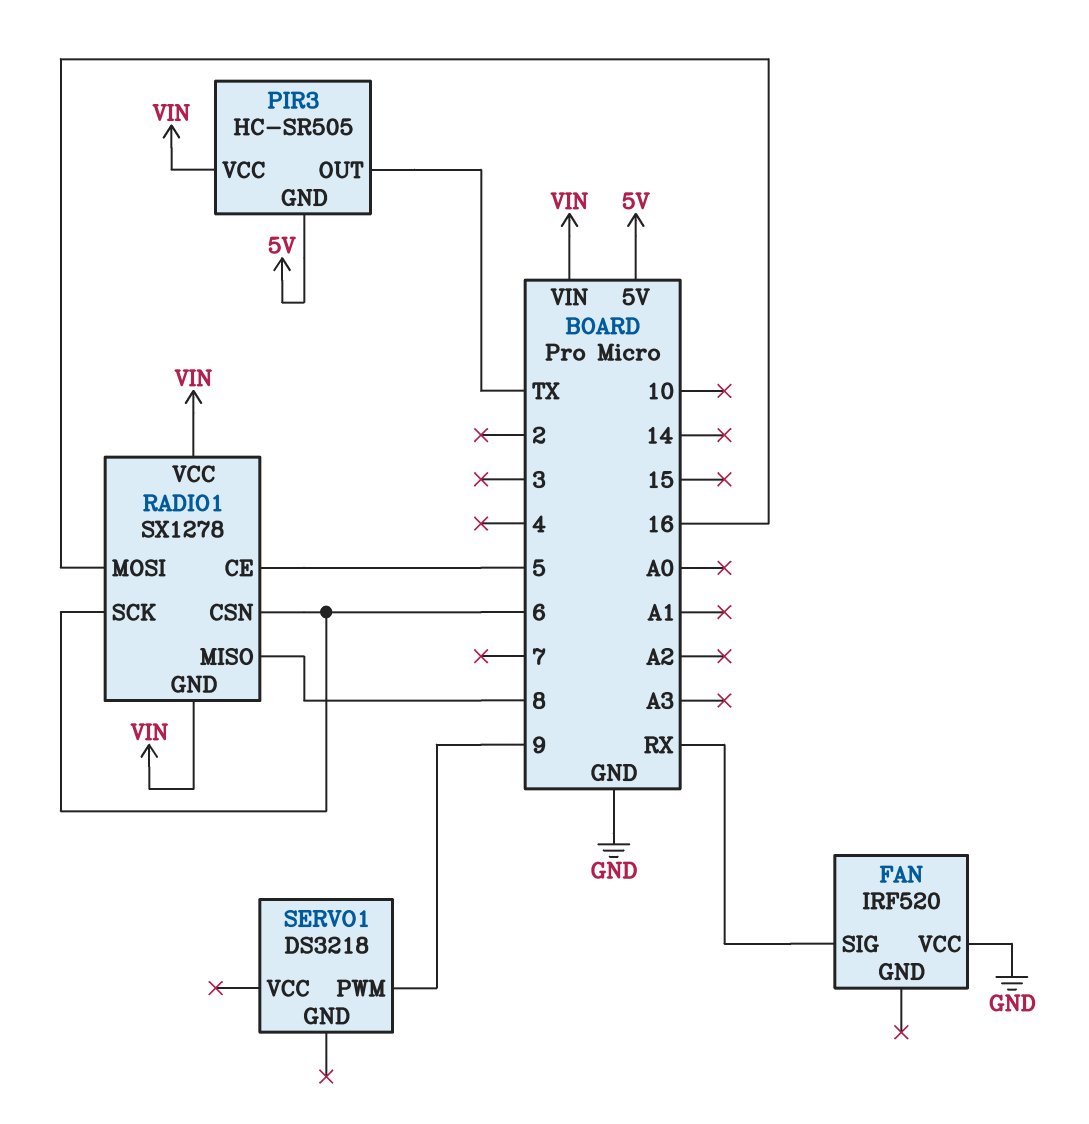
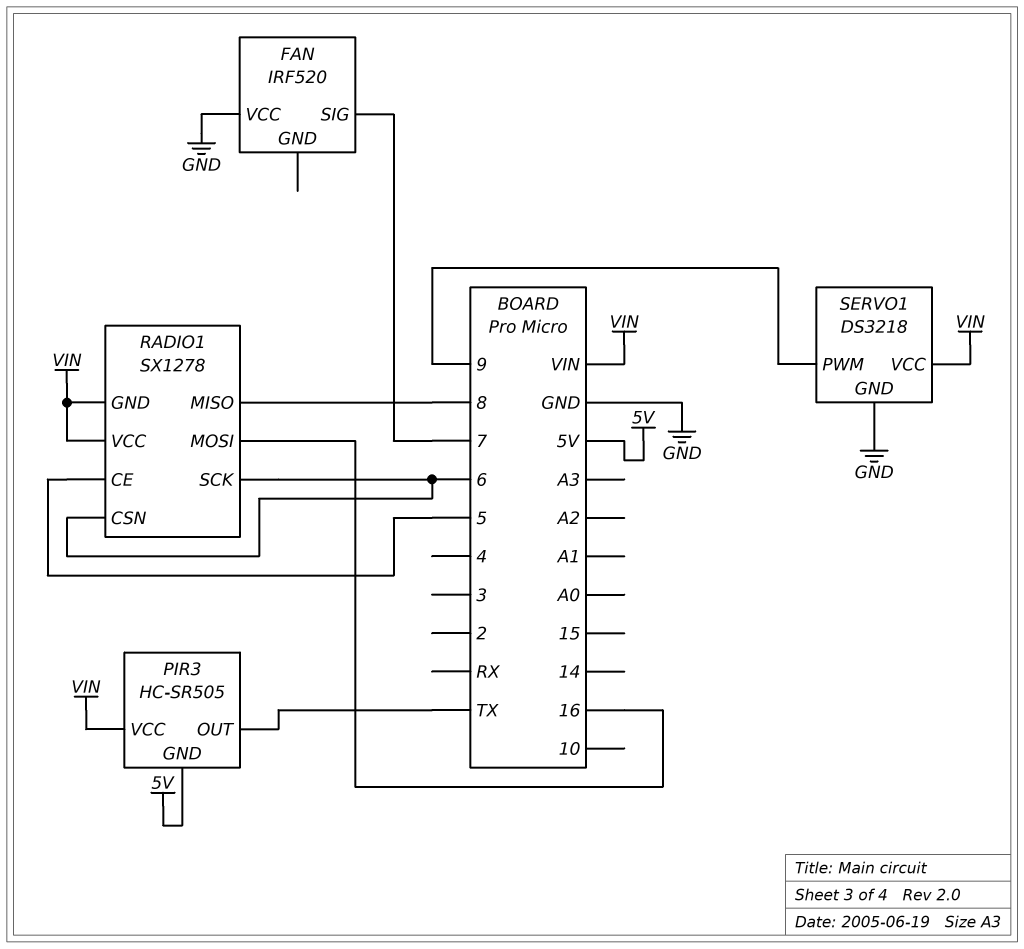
FAN pin SIG: RX -> 7
SERVO1 pin GND: none -> GND
SERVO1 pin VCC: none -> VIN

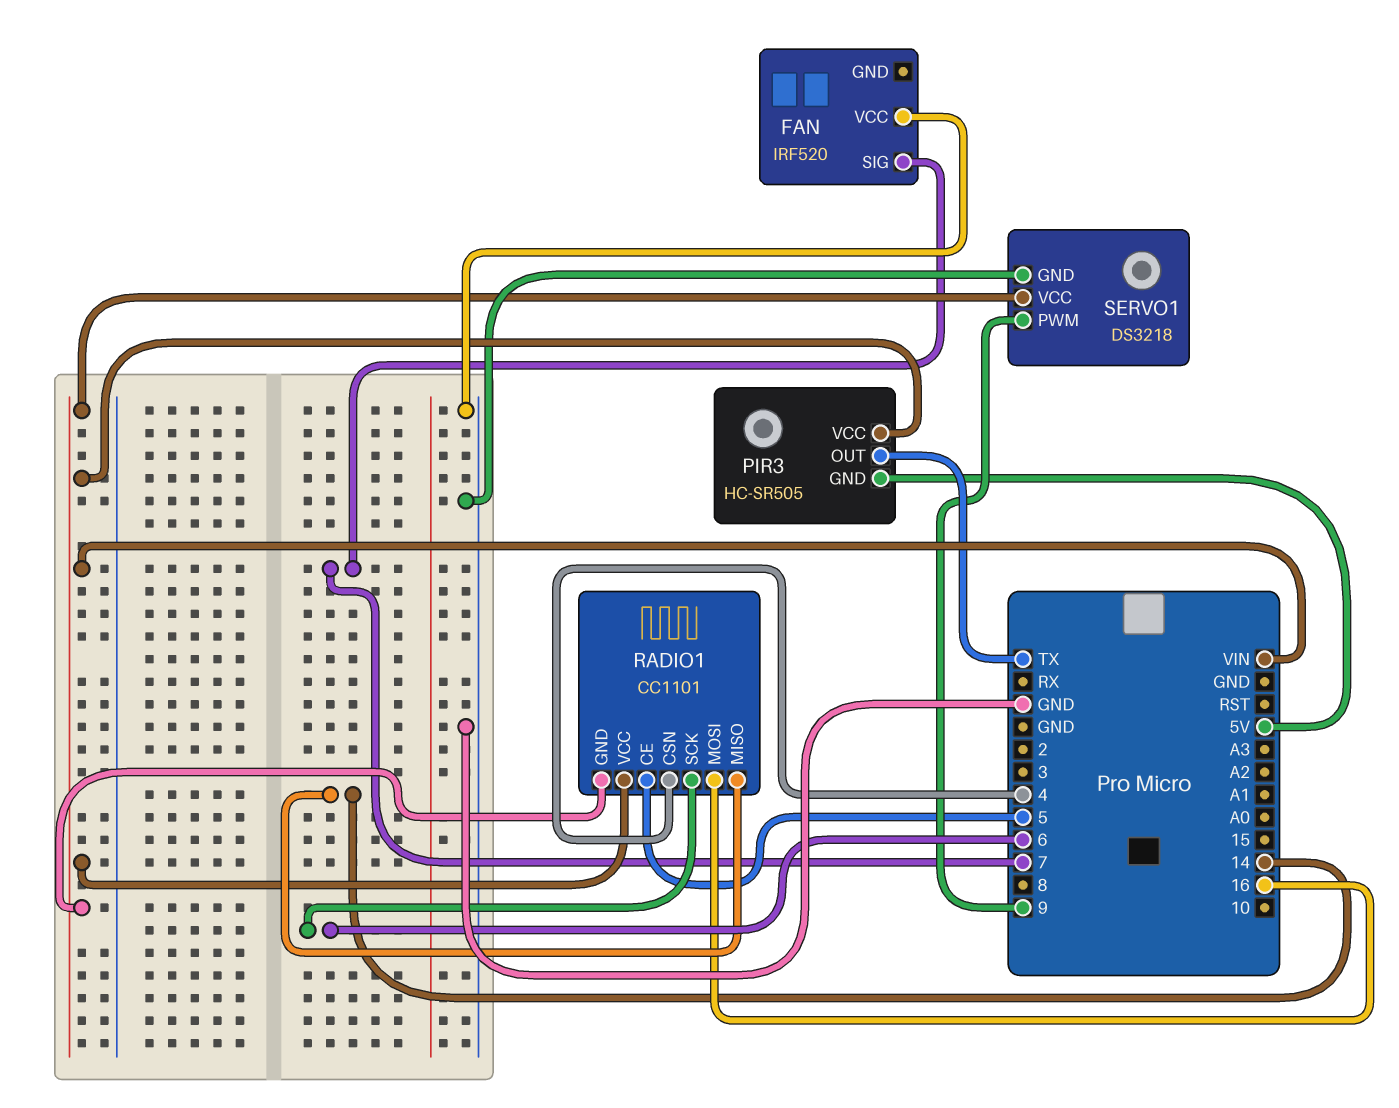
RADIO1: SX1278 -> CC1101
RADIO1 pin CSN: 6 -> 4
RADIO1 pin MISO: 8 -> 14

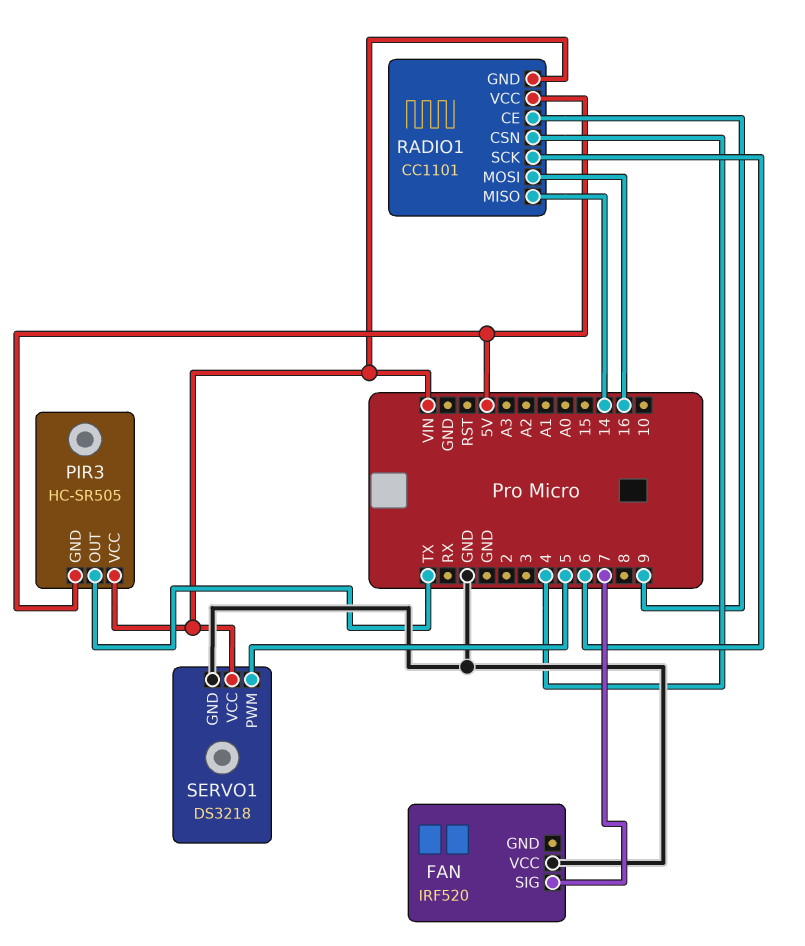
RADIO1 pin CE: 5 -> 9
RADIO1 pin VCC: VIN -> 5V
SERVO1 pin PWM: 9 -> 5

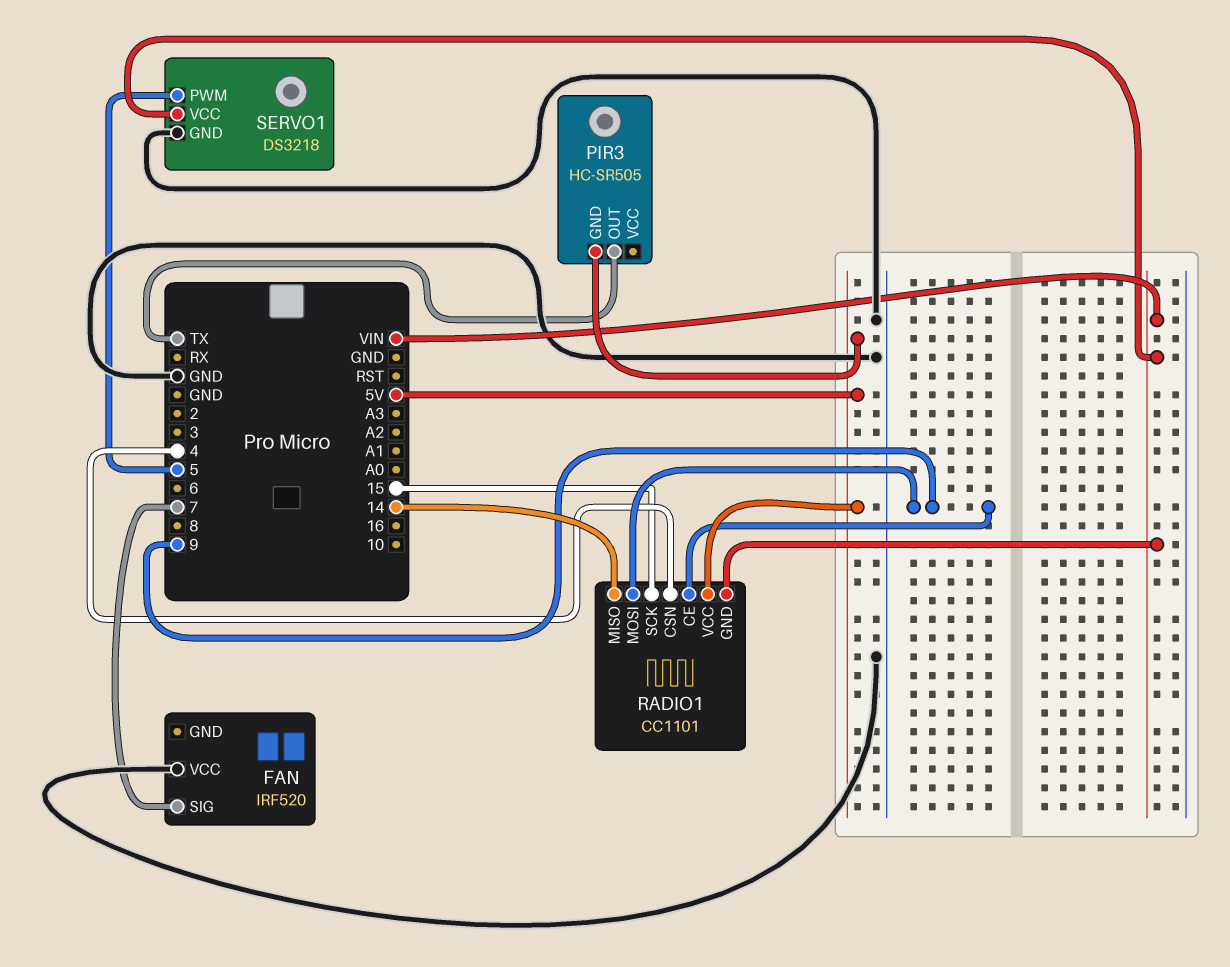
PIR3 pin VCC: VIN -> none
RADIO1 pin MOSI: 16 -> 9
RADIO1 pin SCK: 6 -> 15

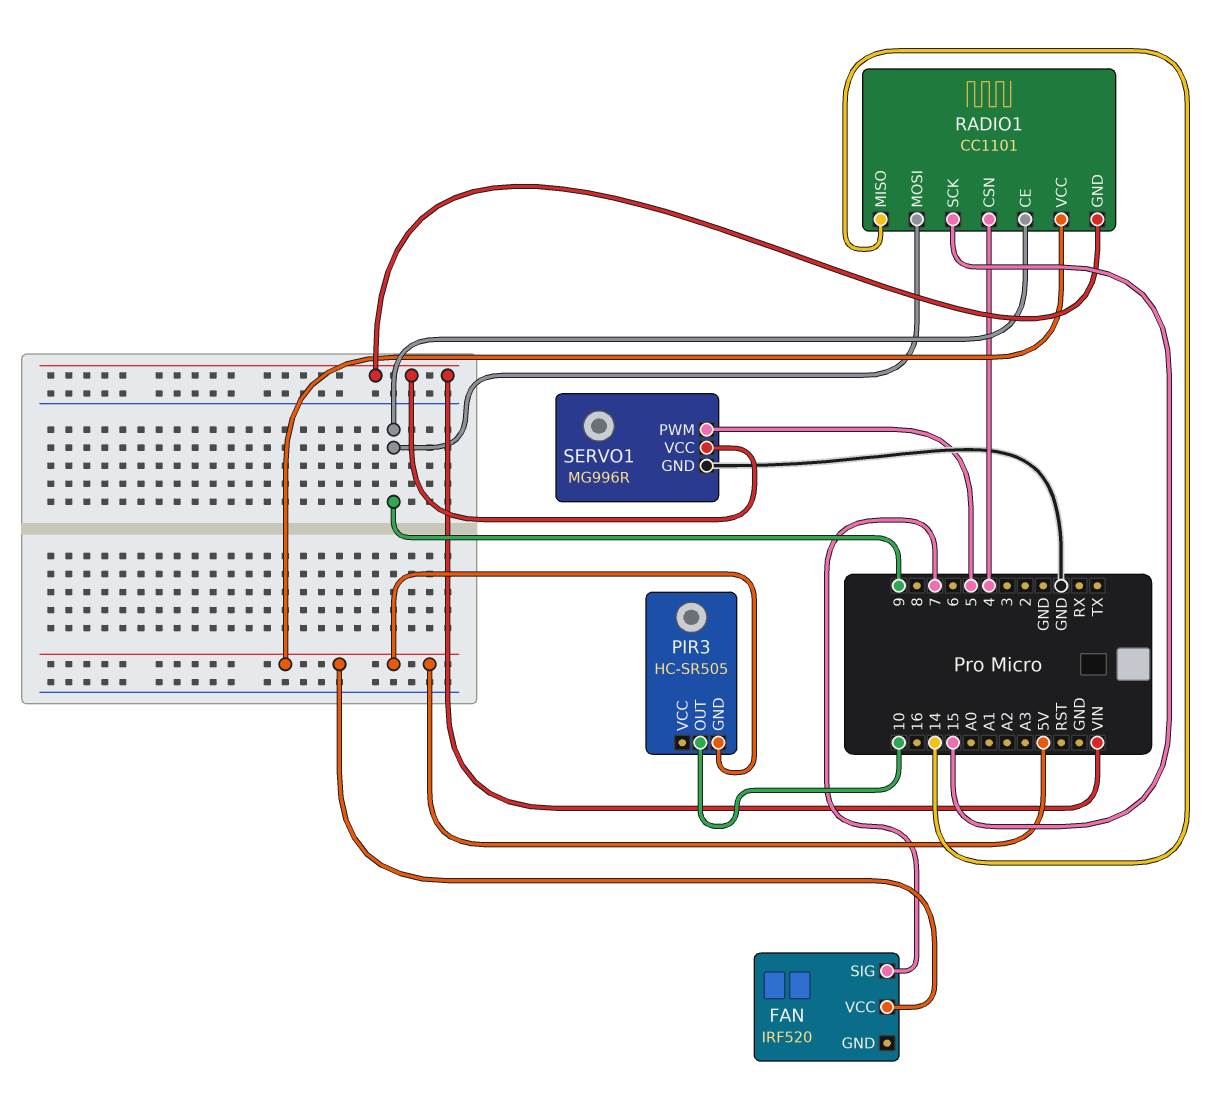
FAN pin VCC: GND -> 5V
PIR3 pin OUT: TX -> 10
SERVO1: DS3218 -> MG996R

